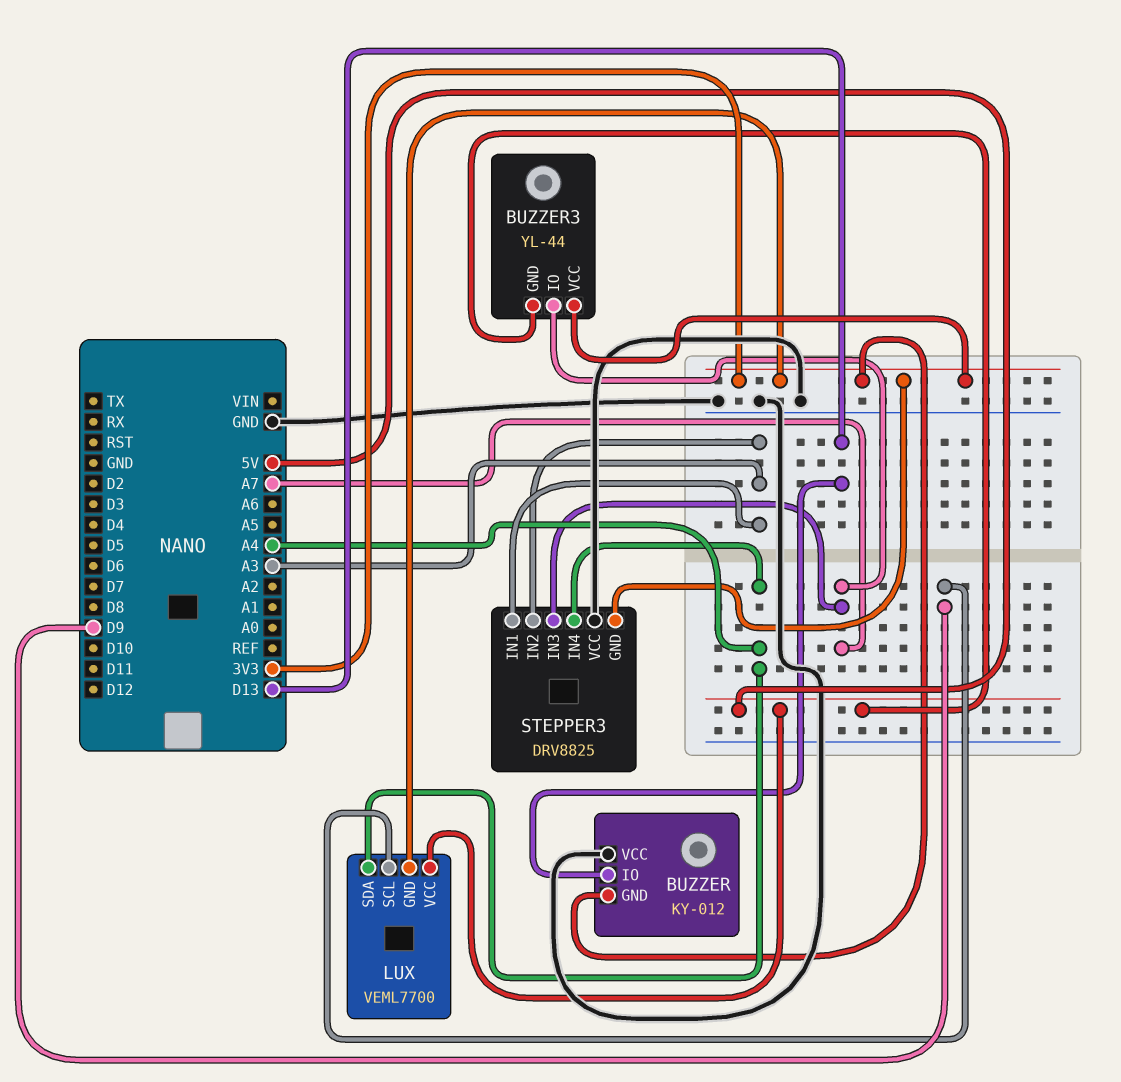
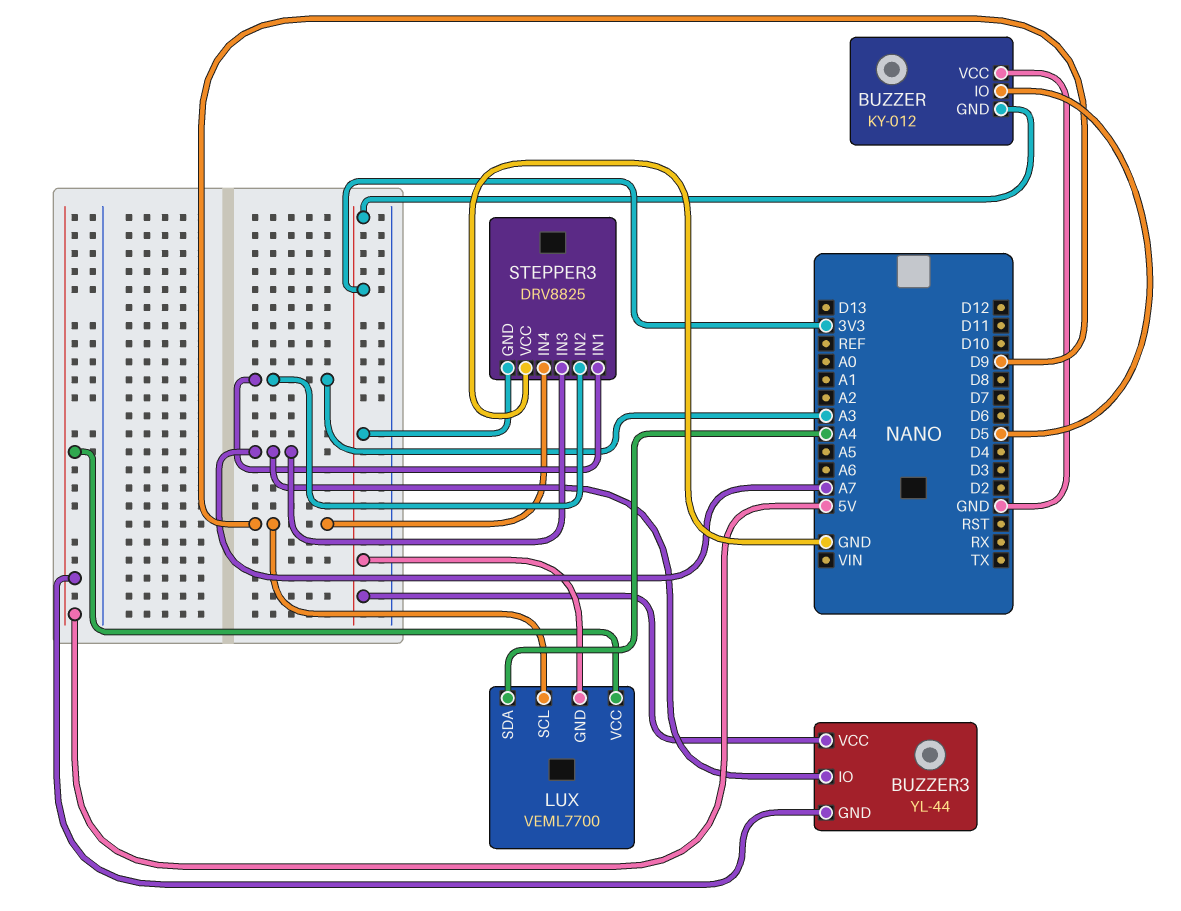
BUZZER pin IO: D13 -> D5
STEPPER3 pin IN4: A4 -> D9

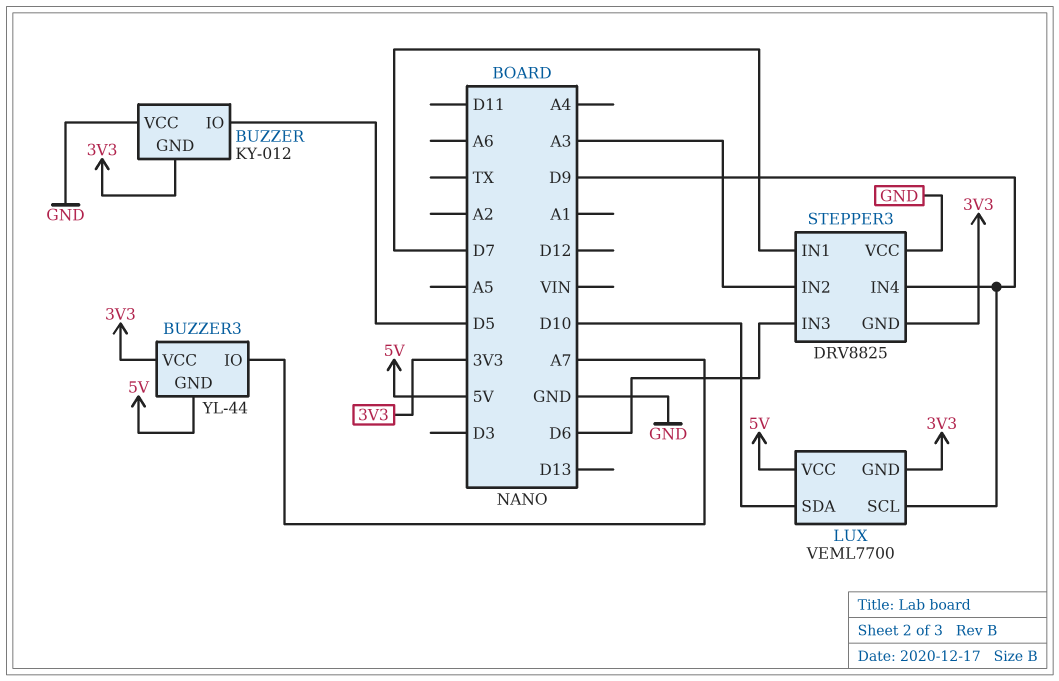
LUX pin SDA: A4 -> D10
STEPPER3 pin IN1: A3 -> D7
STEPPER3 pin IN3: A7 -> D6

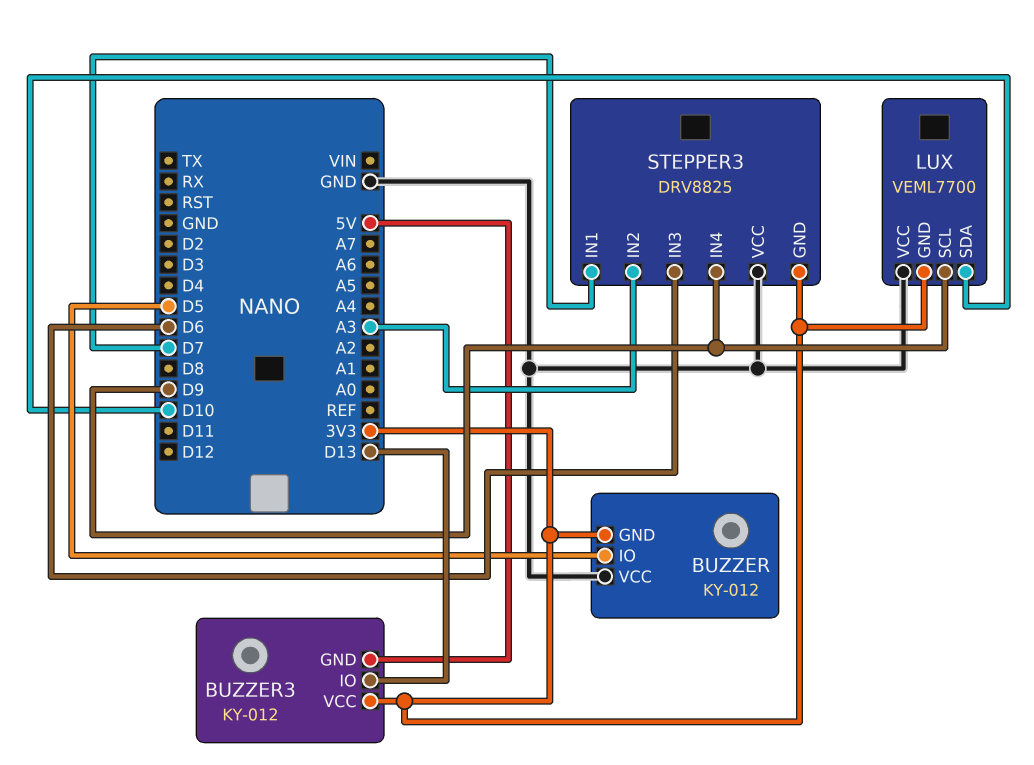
BUZZER3: YL-44 -> KY-012
BUZZER3 pin IO: A7 -> D13
LUX pin VCC: 5V -> GND

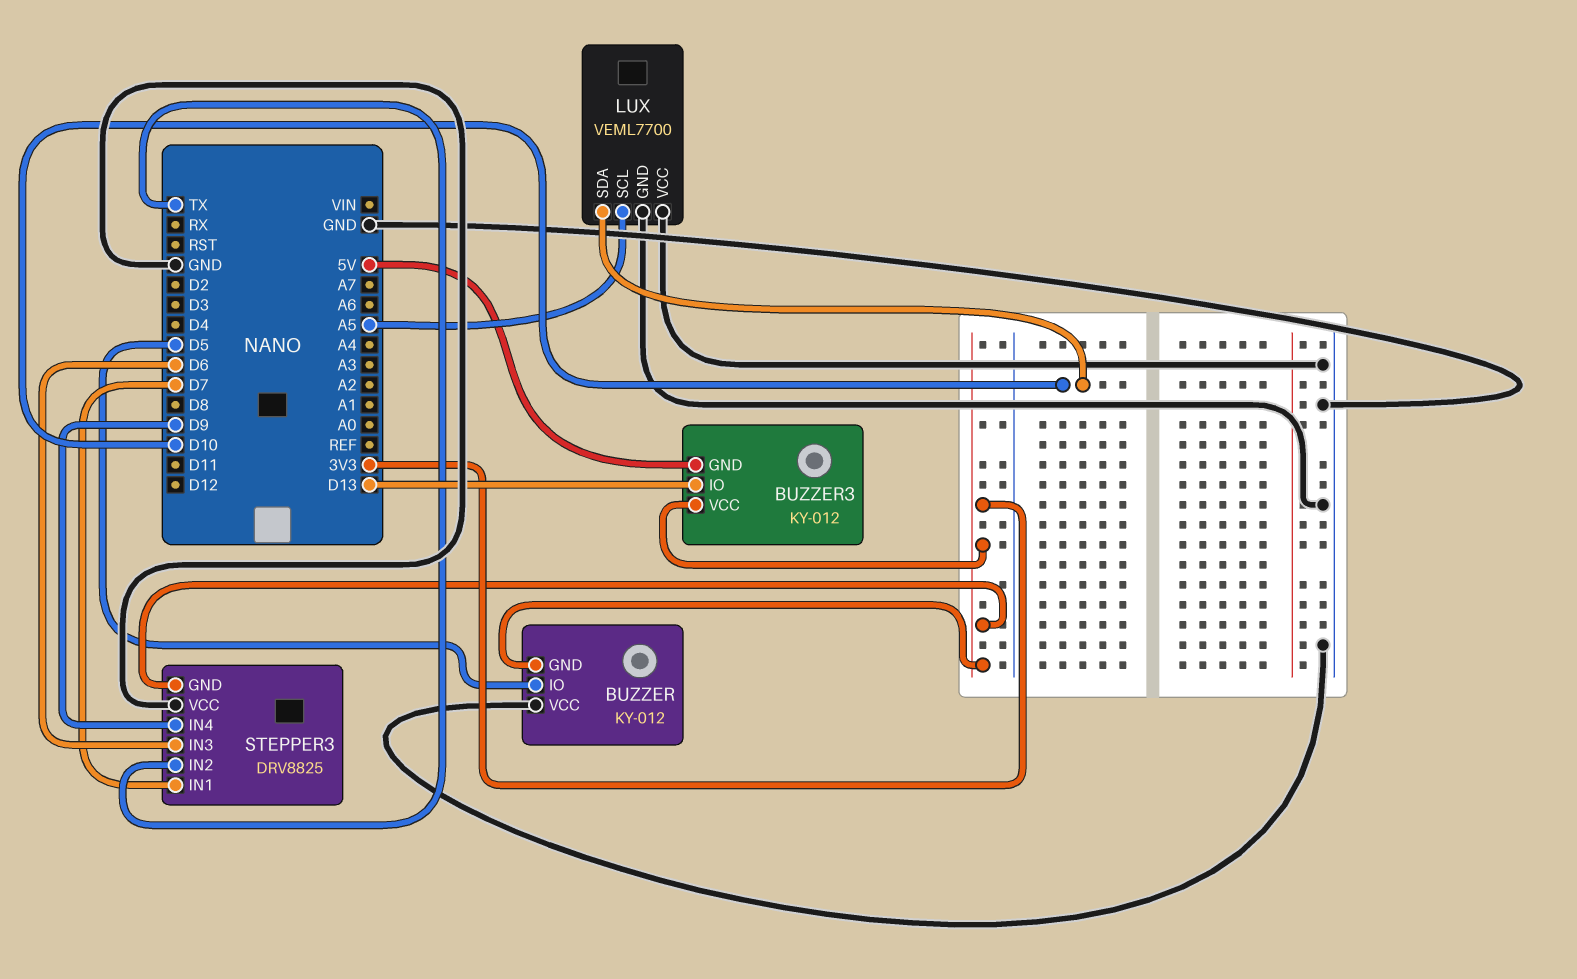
LUX pin GND: 3V3 -> GND
LUX pin SCL: D9 -> A5
STEPPER3 pin IN2: A3 -> TX

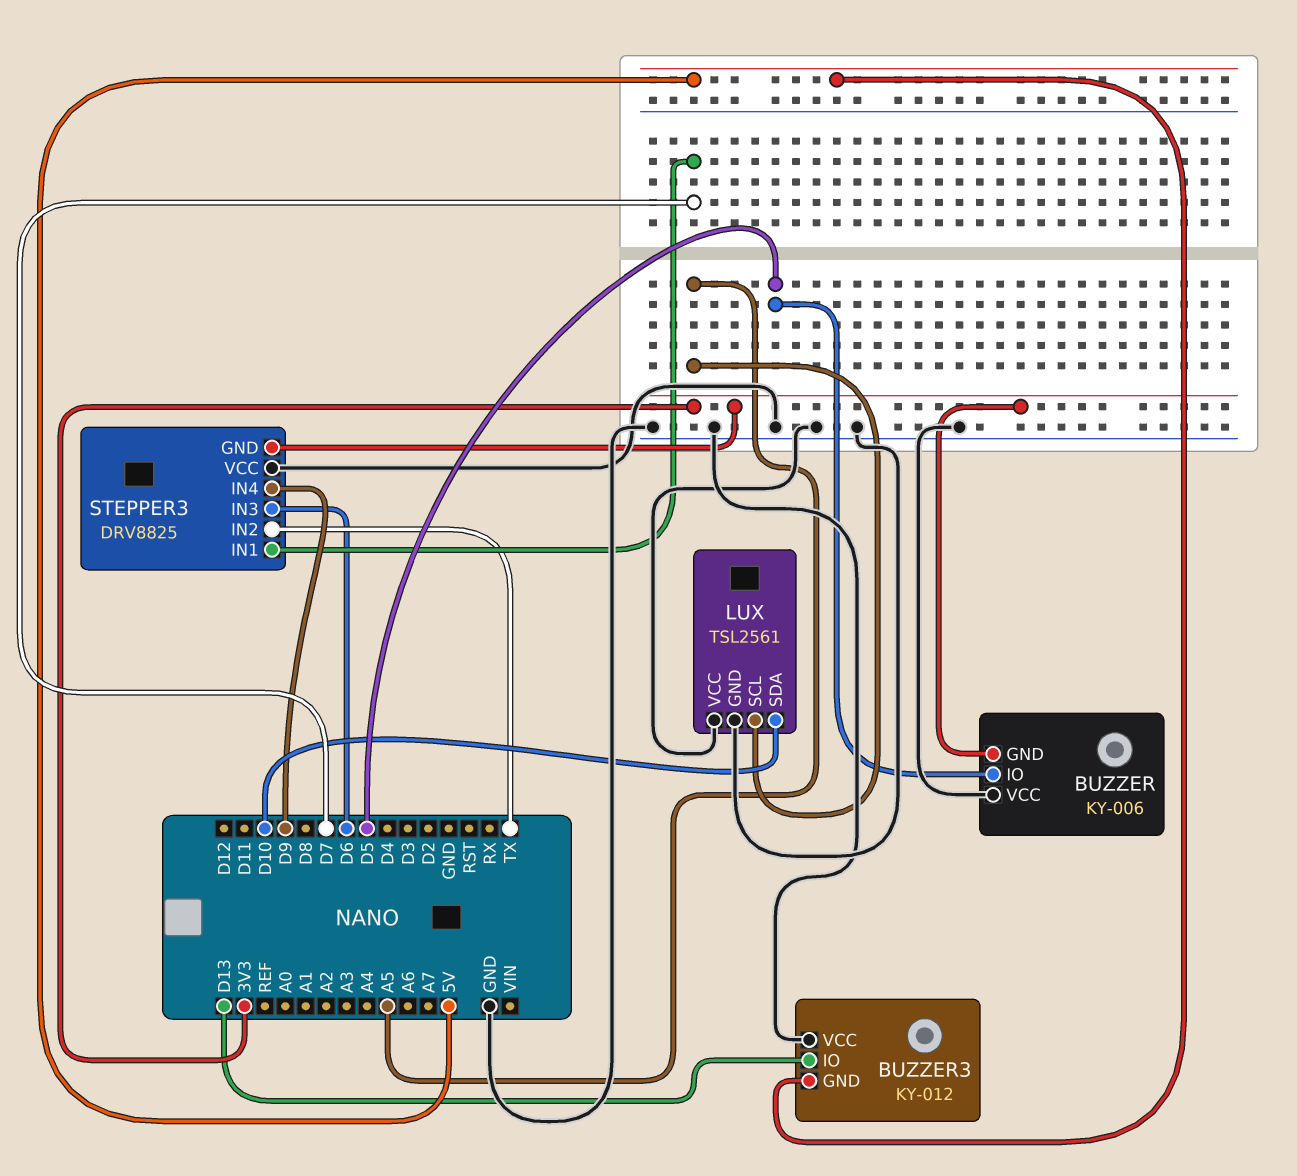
BUZZER: KY-012 -> KY-006
BUZZER3 pin VCC: 3V3 -> GND
LUX: VEML7700 -> TSL2561

